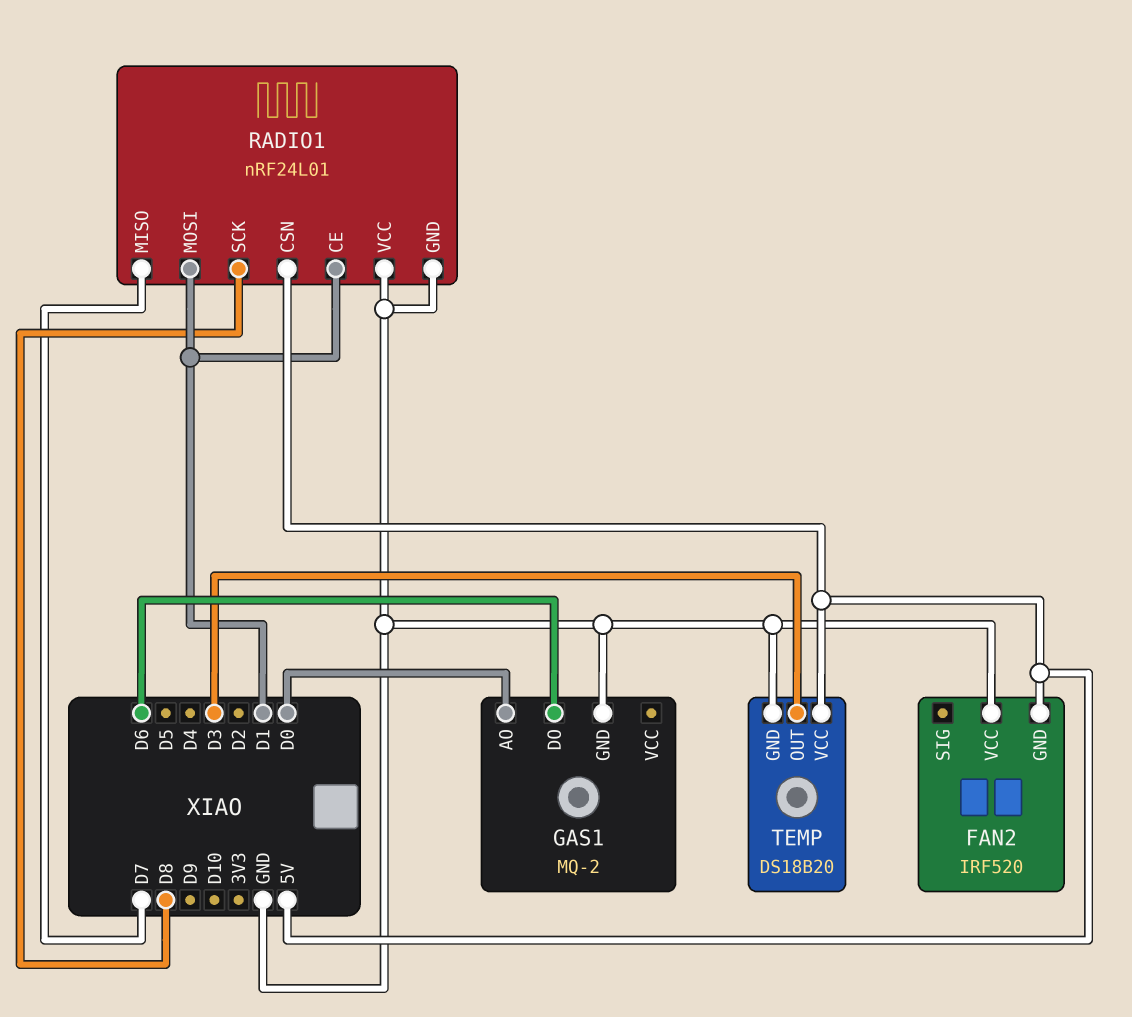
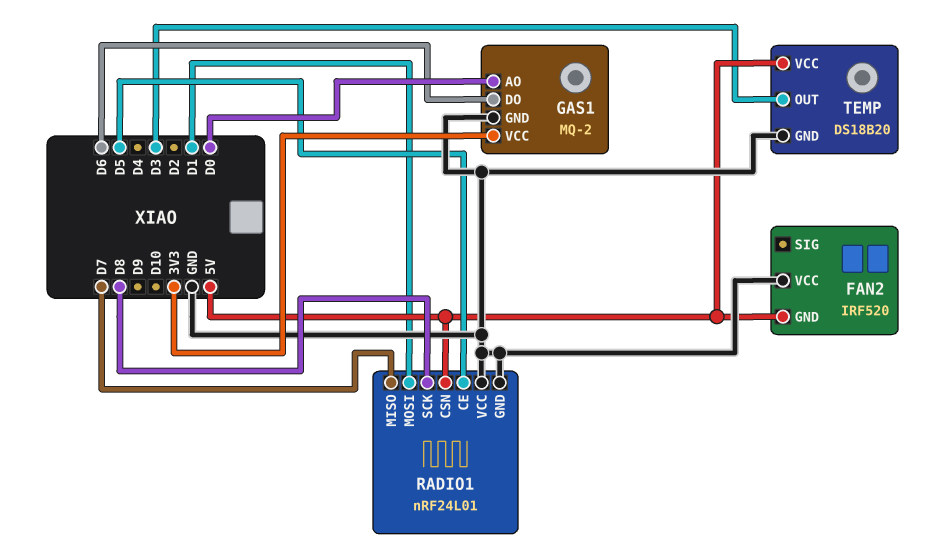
GAS1 pin VCC: none -> 3V3
RADIO1 pin CE: D1 -> D5

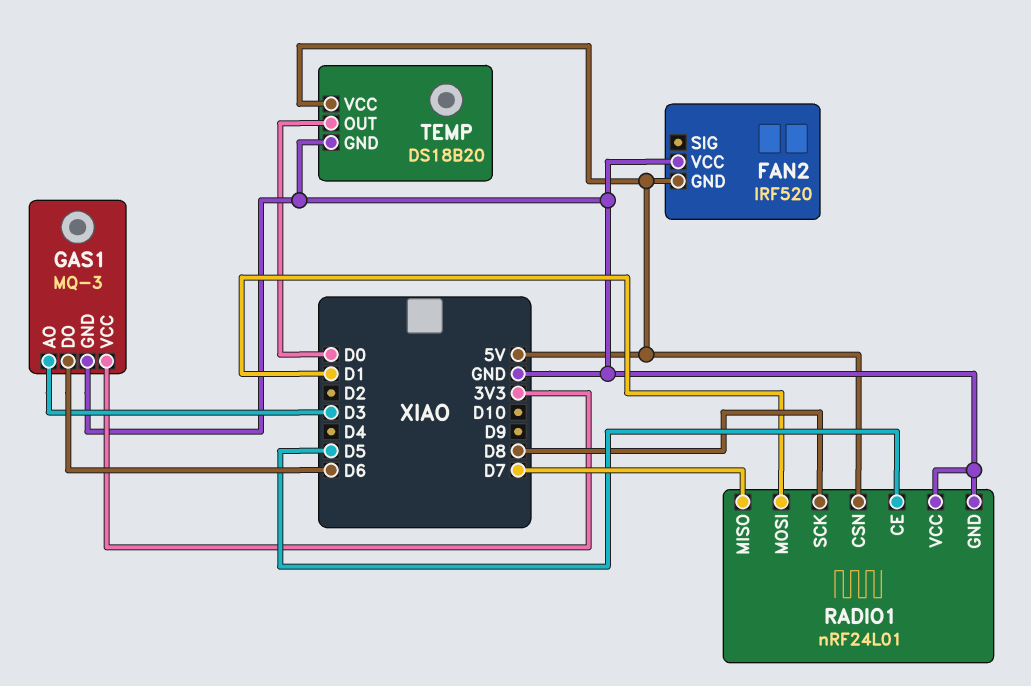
GAS1: MQ-2 -> MQ-3
GAS1 pin AO: D0 -> D3
TEMP pin OUT: D3 -> D0

